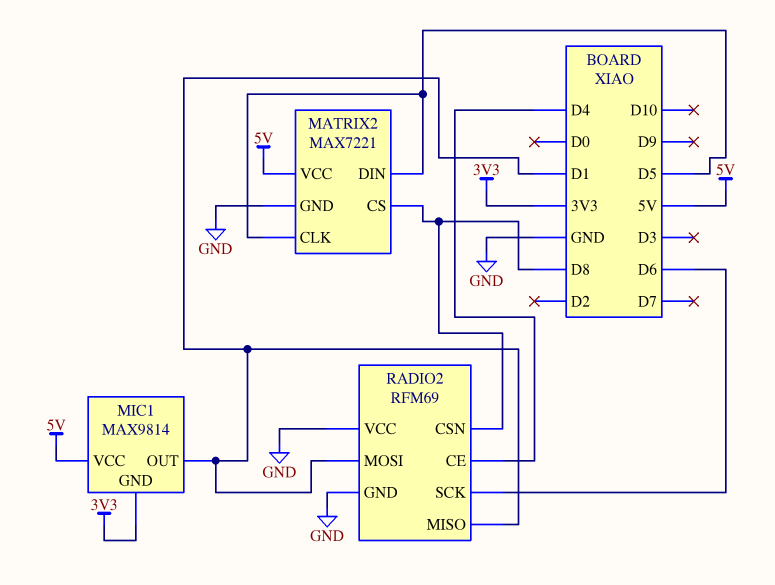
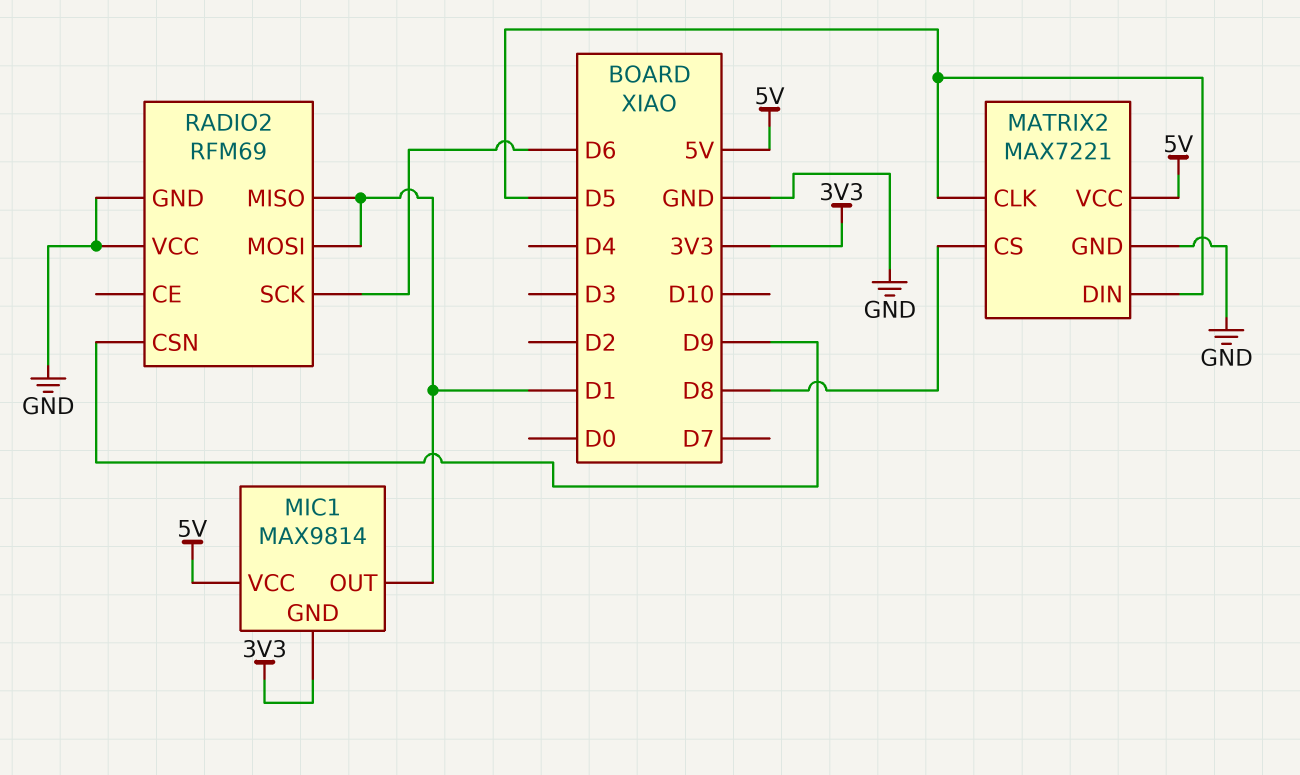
RADIO2 pin CE: D4 -> none
RADIO2 pin CSN: D8 -> D9

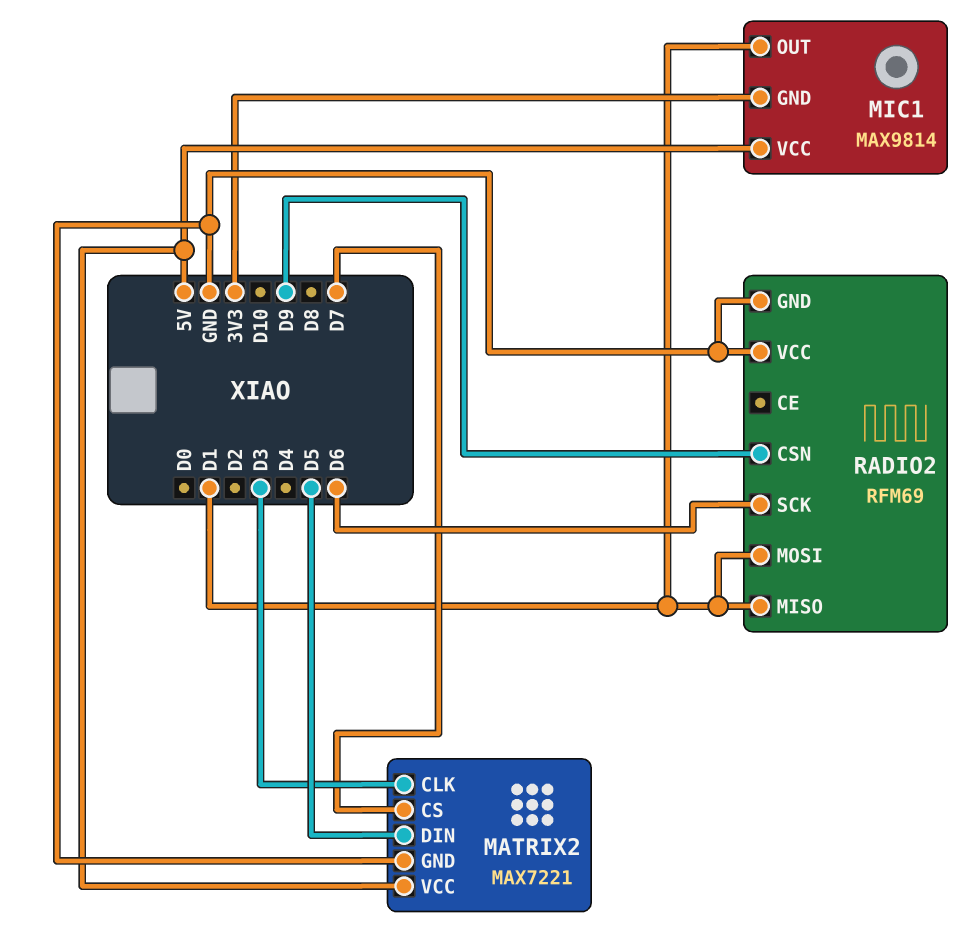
MATRIX2 pin CLK: D5 -> D3
MATRIX2 pin CS: D8 -> D7

